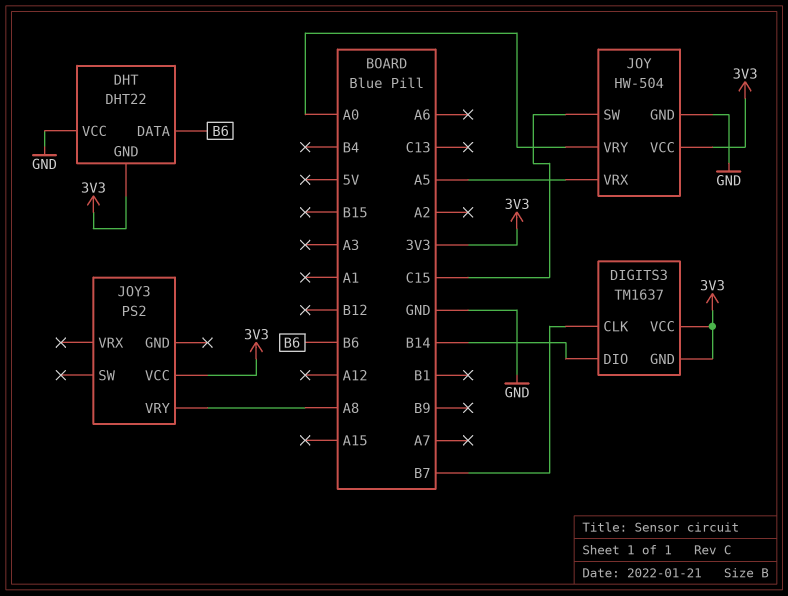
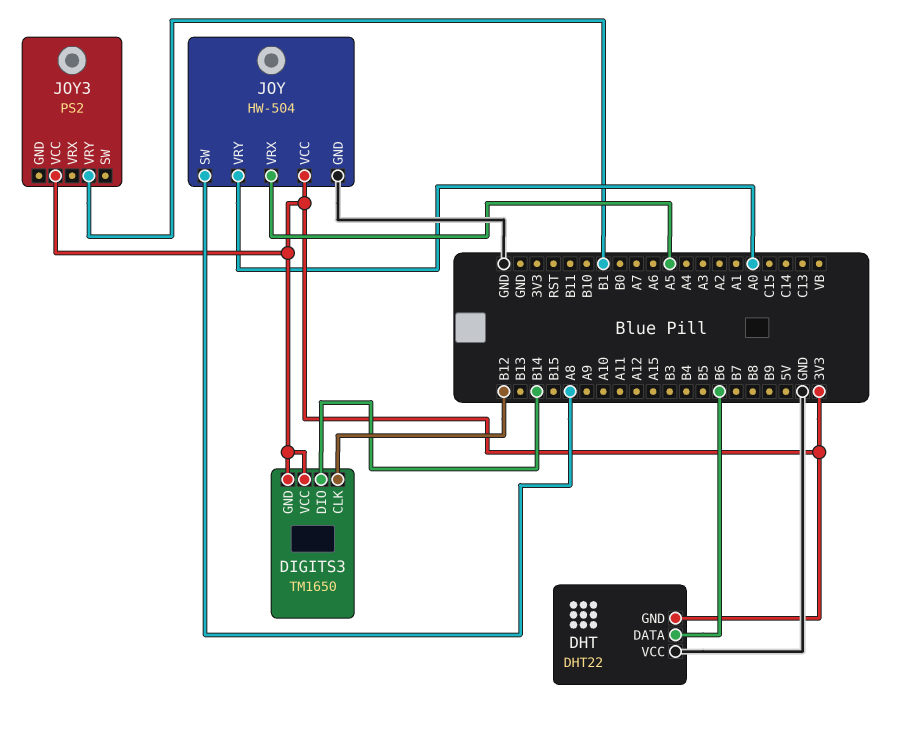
DIGITS3: TM1637 -> TM1650
DIGITS3 pin CLK: B7 -> B12
JOY pin SW: C15 -> A8
JOY3 pin VRY: A8 -> B1

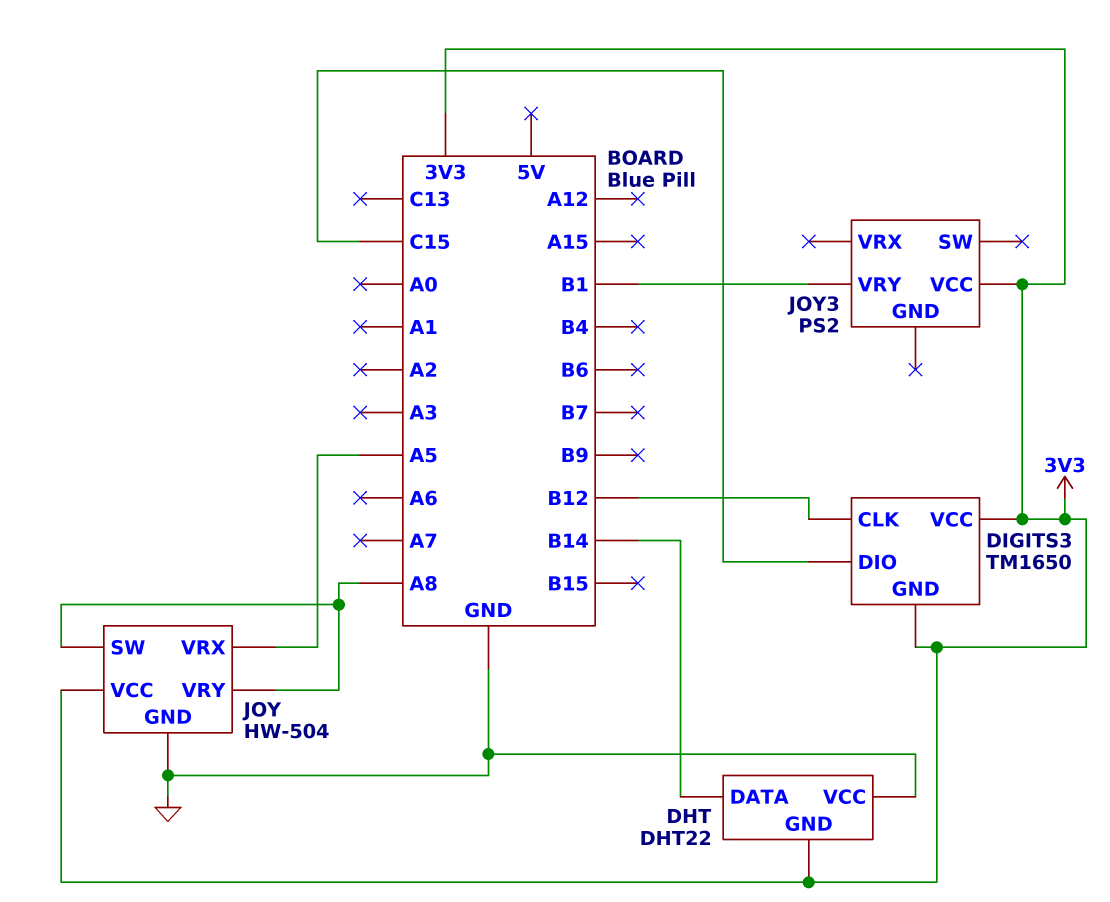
DHT pin DATA: B6 -> B14
DIGITS3 pin DIO: B14 -> C15
JOY pin VRY: A0 -> A8

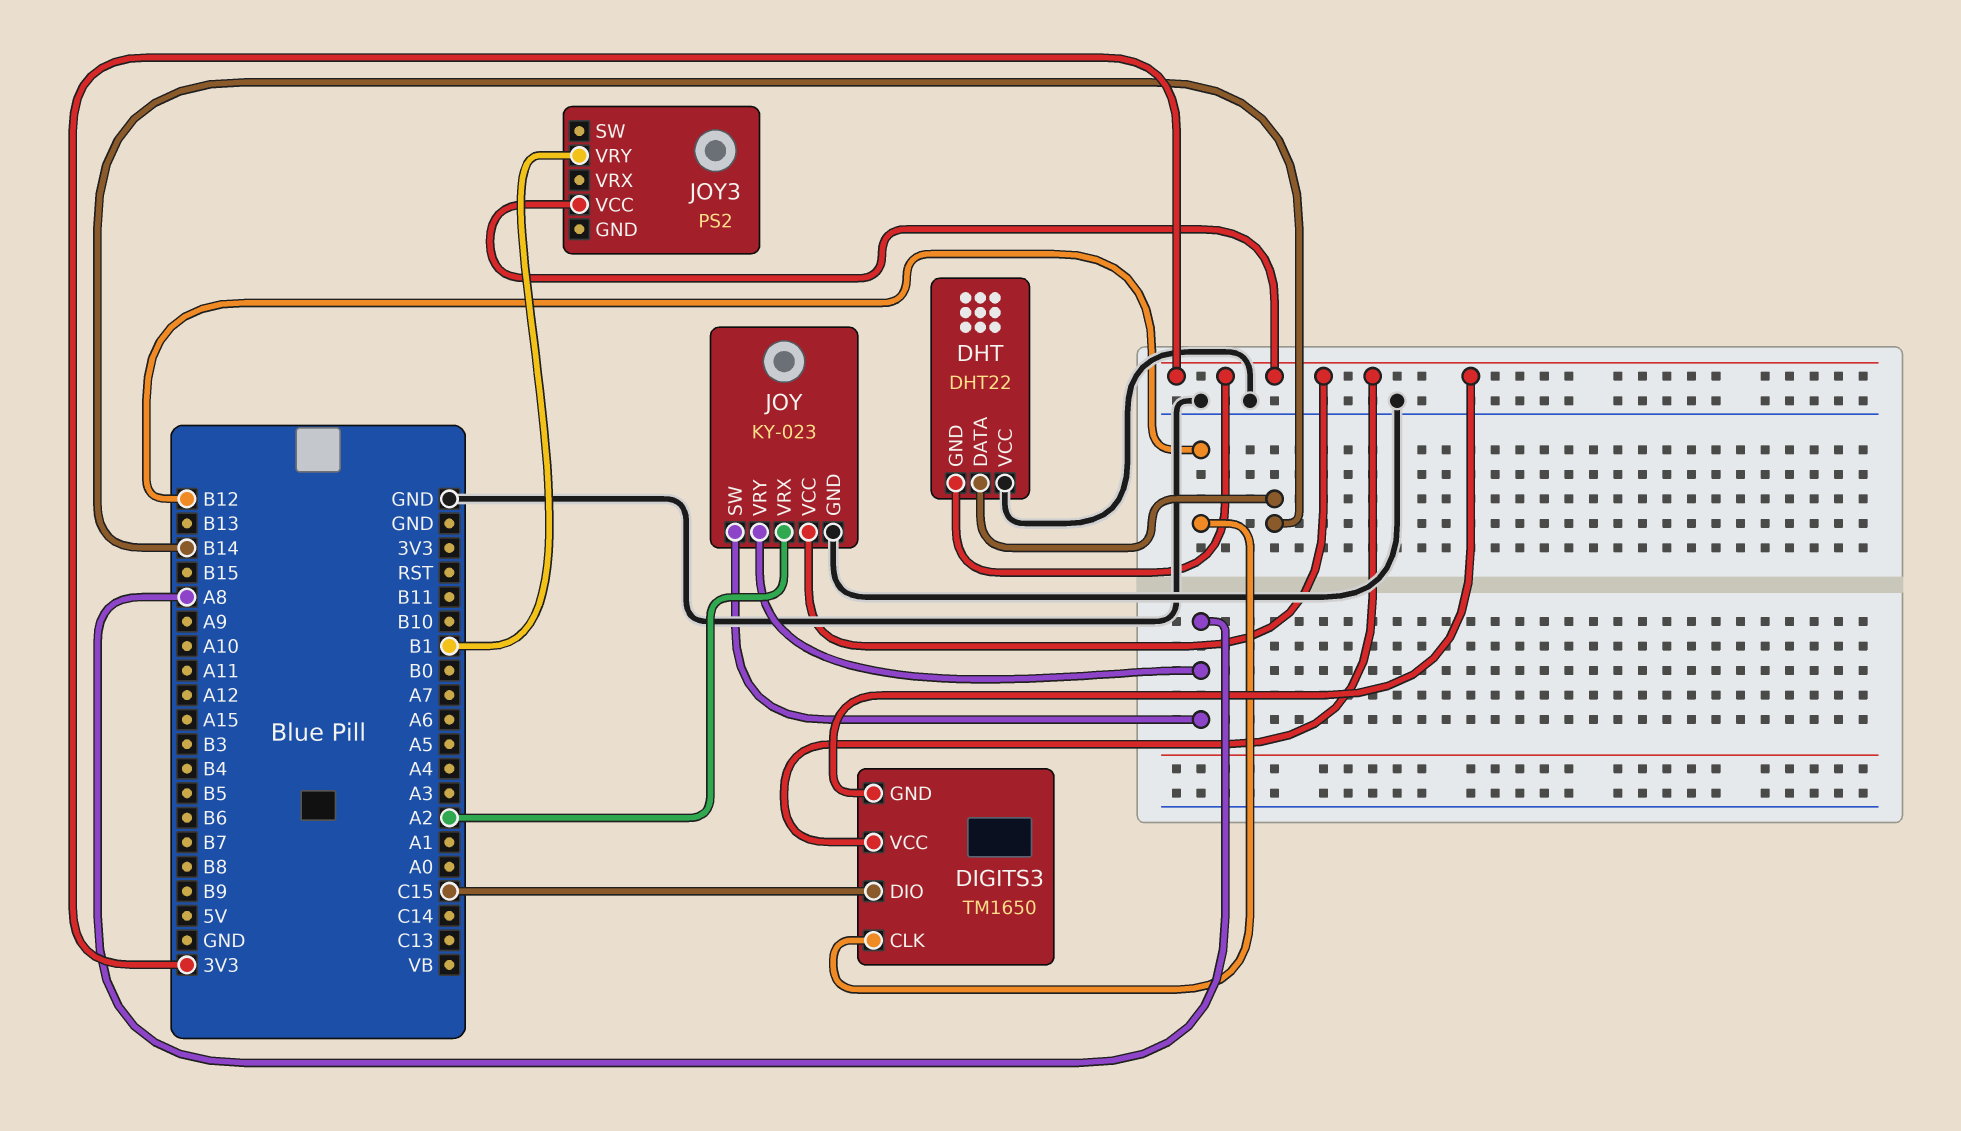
JOY: HW-504 -> KY-023
JOY pin VRX: A5 -> A2

